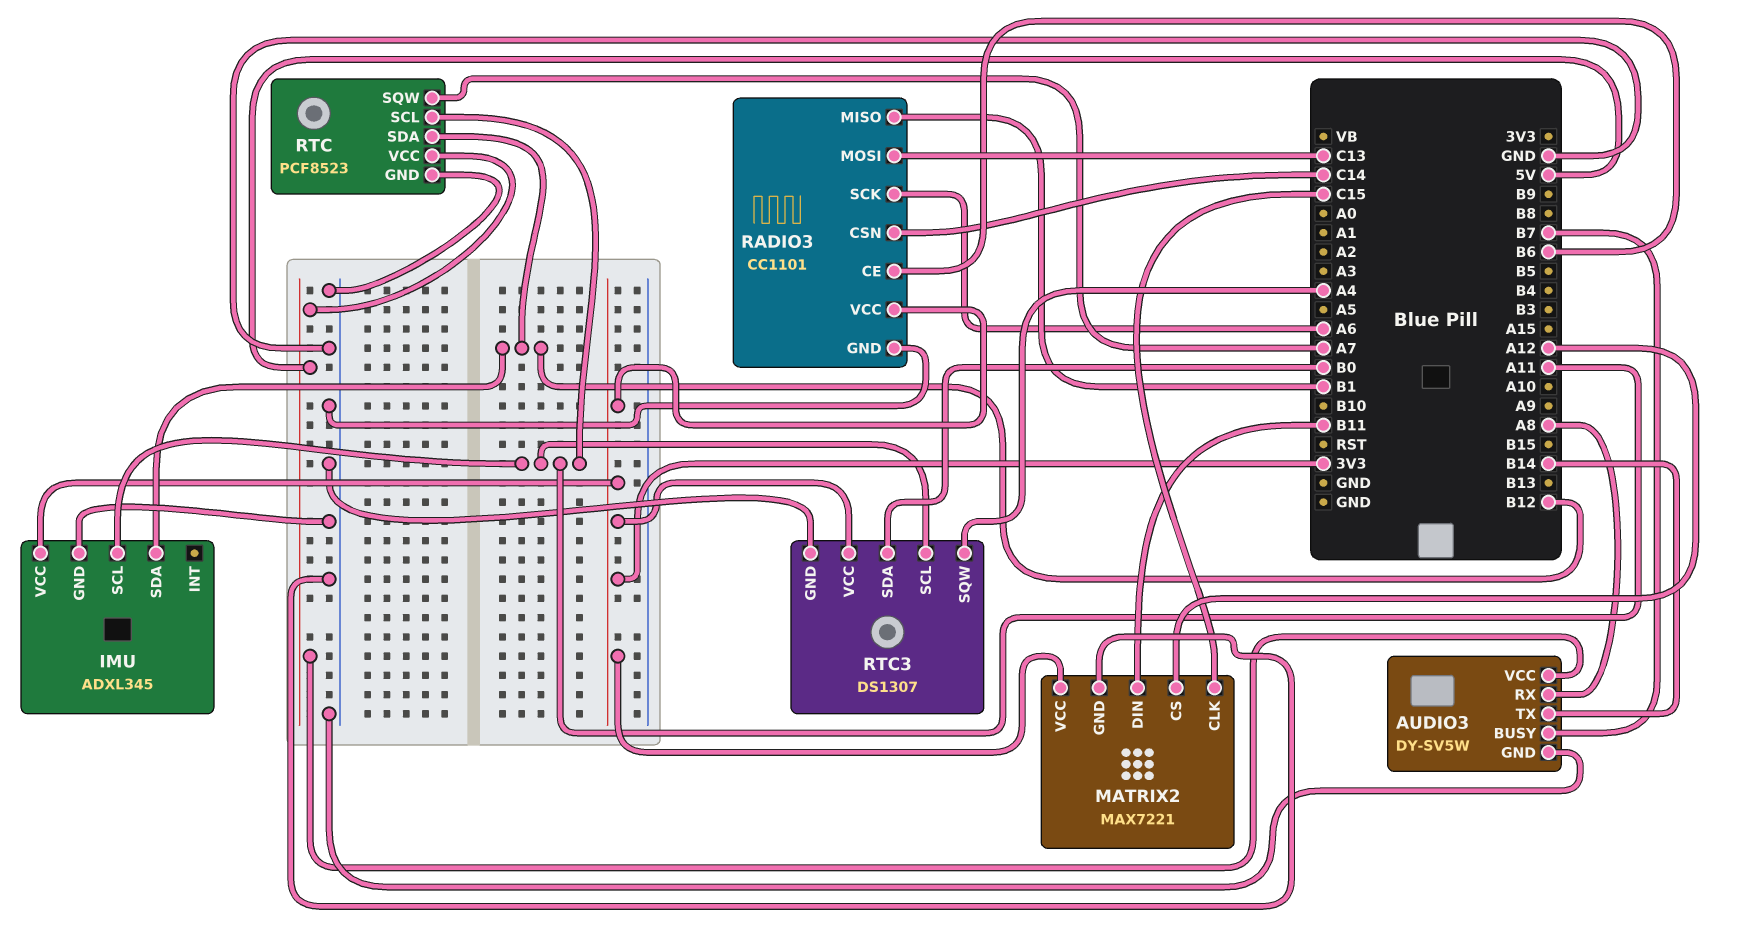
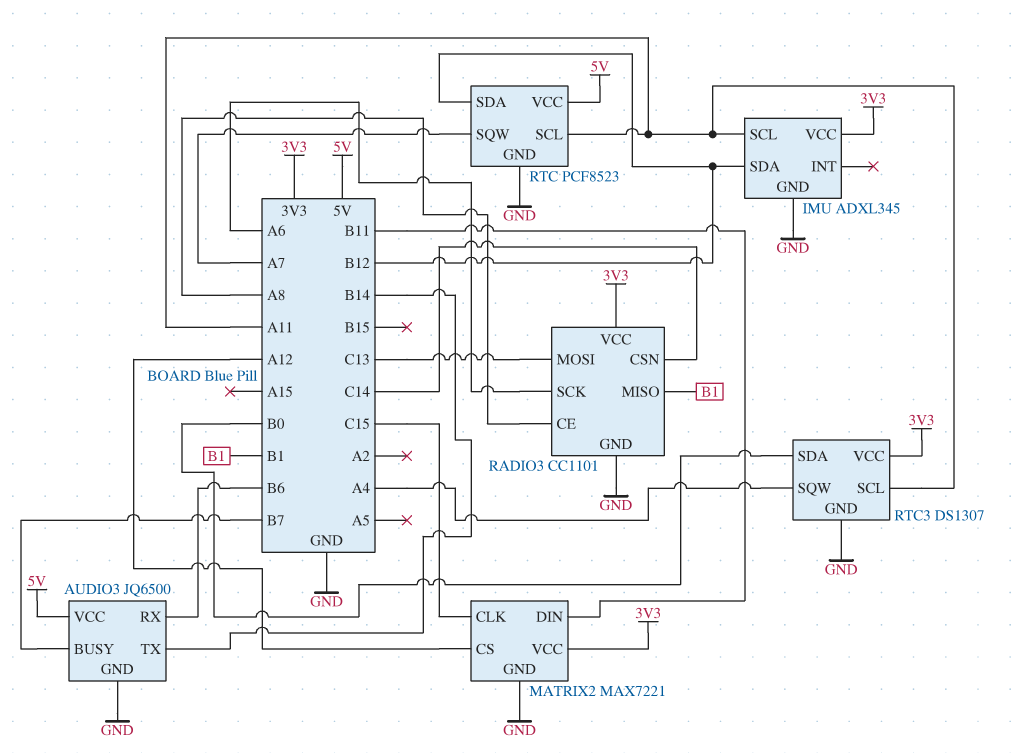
AUDIO3: DY-SV5W -> JQ6500
AUDIO3 pin RX: A8 -> B6
RADIO3 pin CE: B6 -> A8

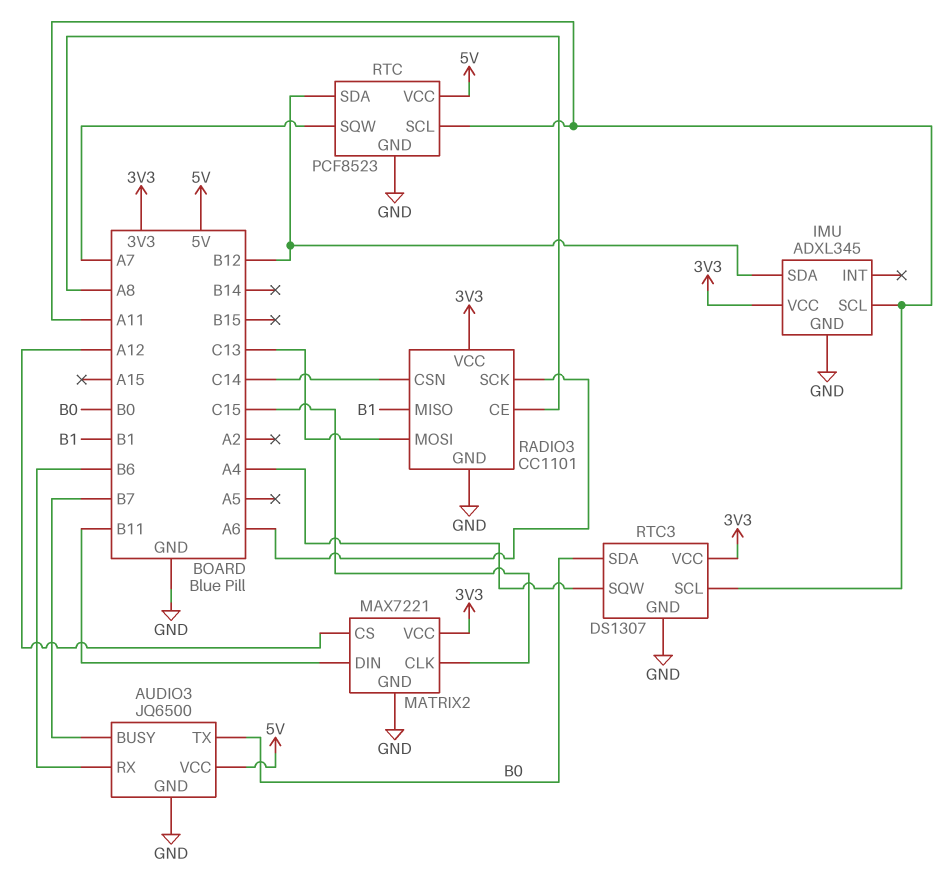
AUDIO3 pin TX: B14 -> B0

